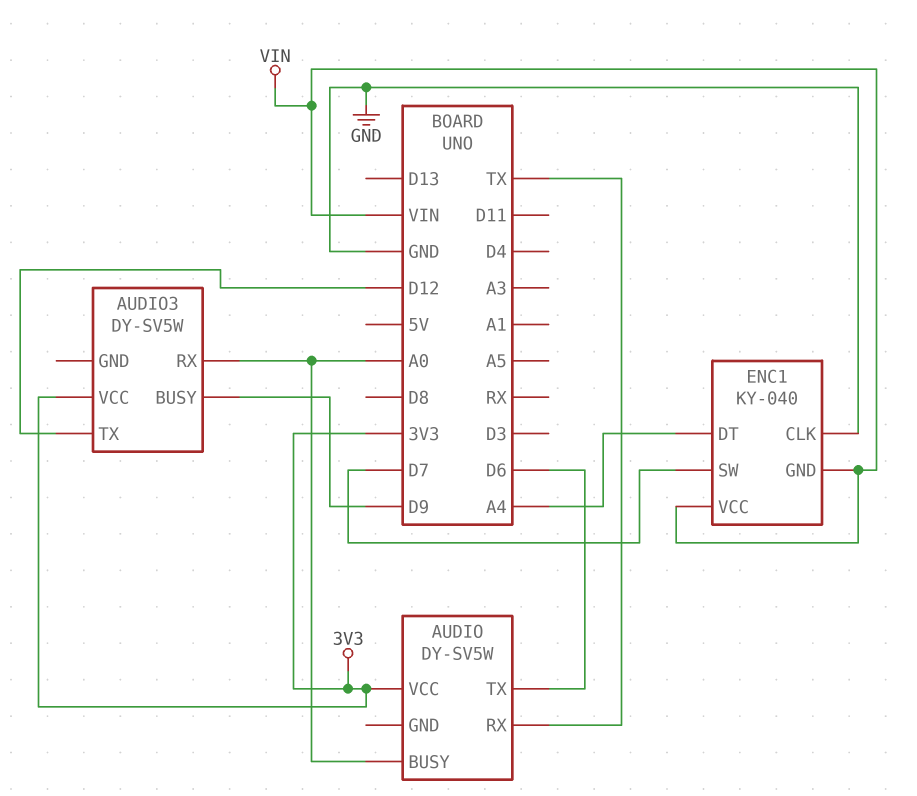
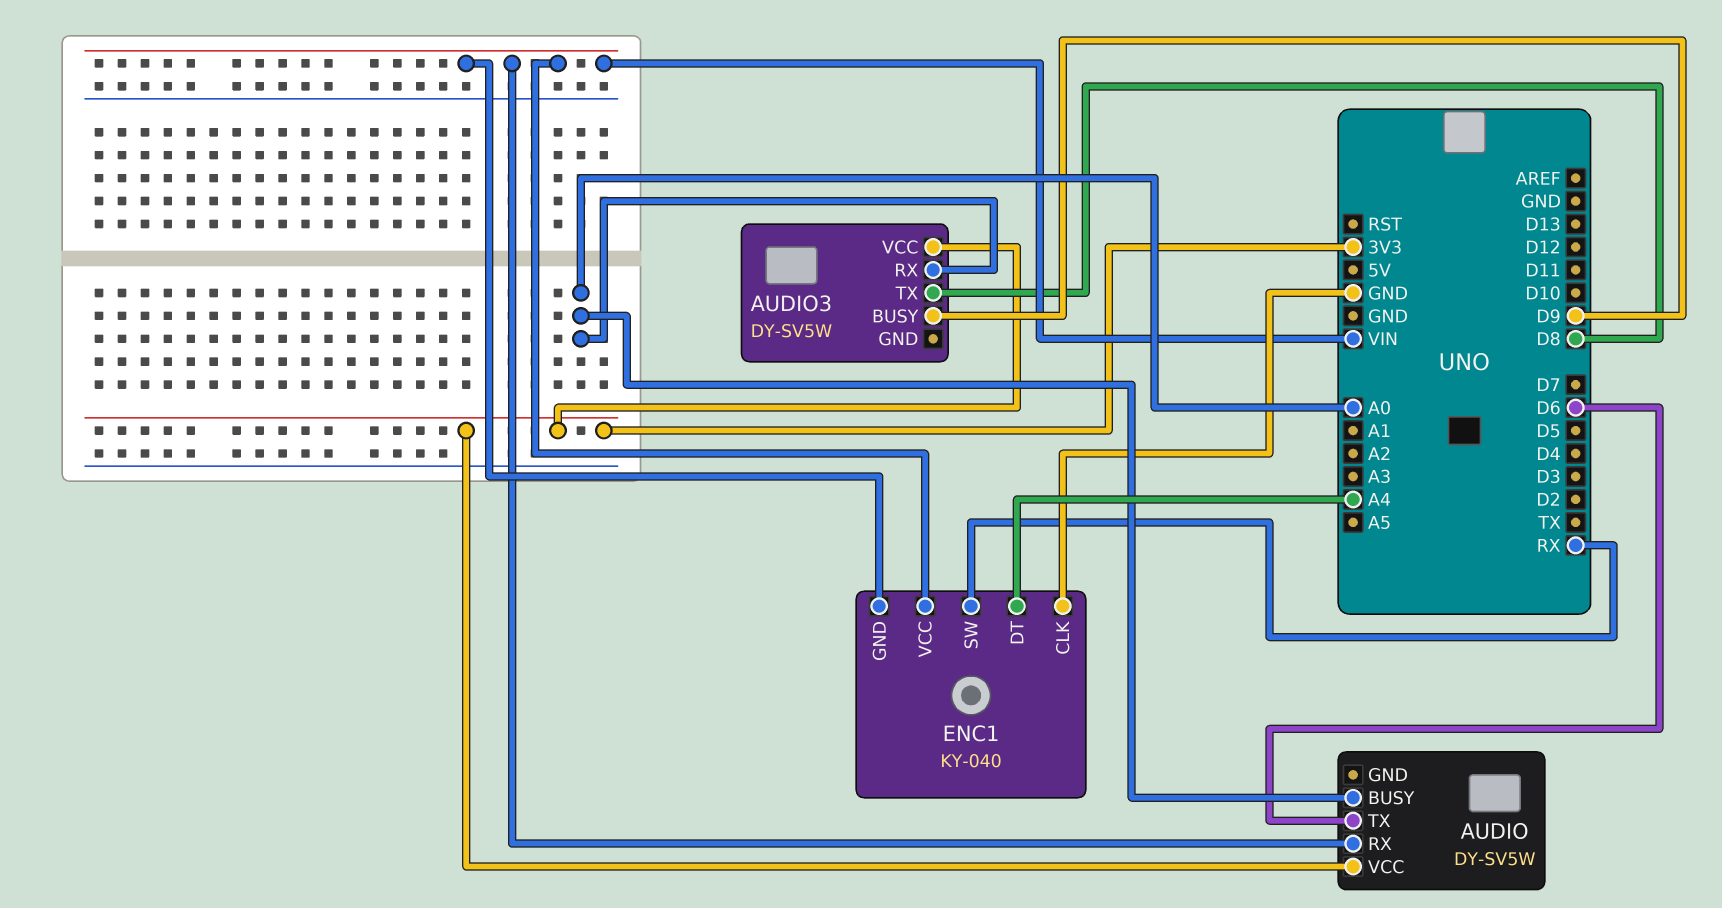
AUDIO pin RX: TX -> VIN
AUDIO3 pin TX: D12 -> D8
ENC1 pin SW: D7 -> RX

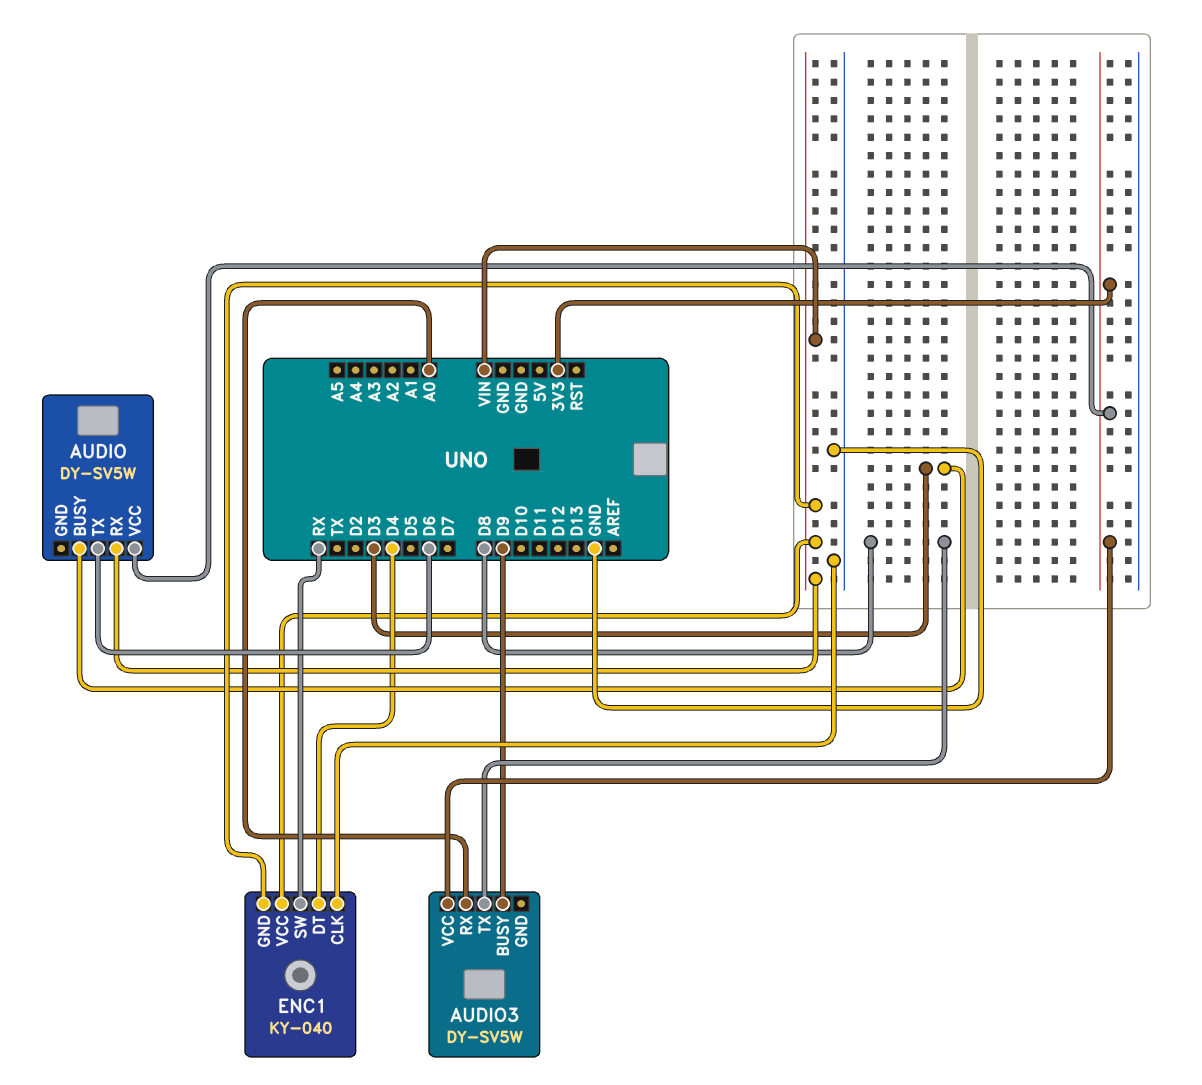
AUDIO pin BUSY: A0 -> D3
ENC1 pin DT: A4 -> D4

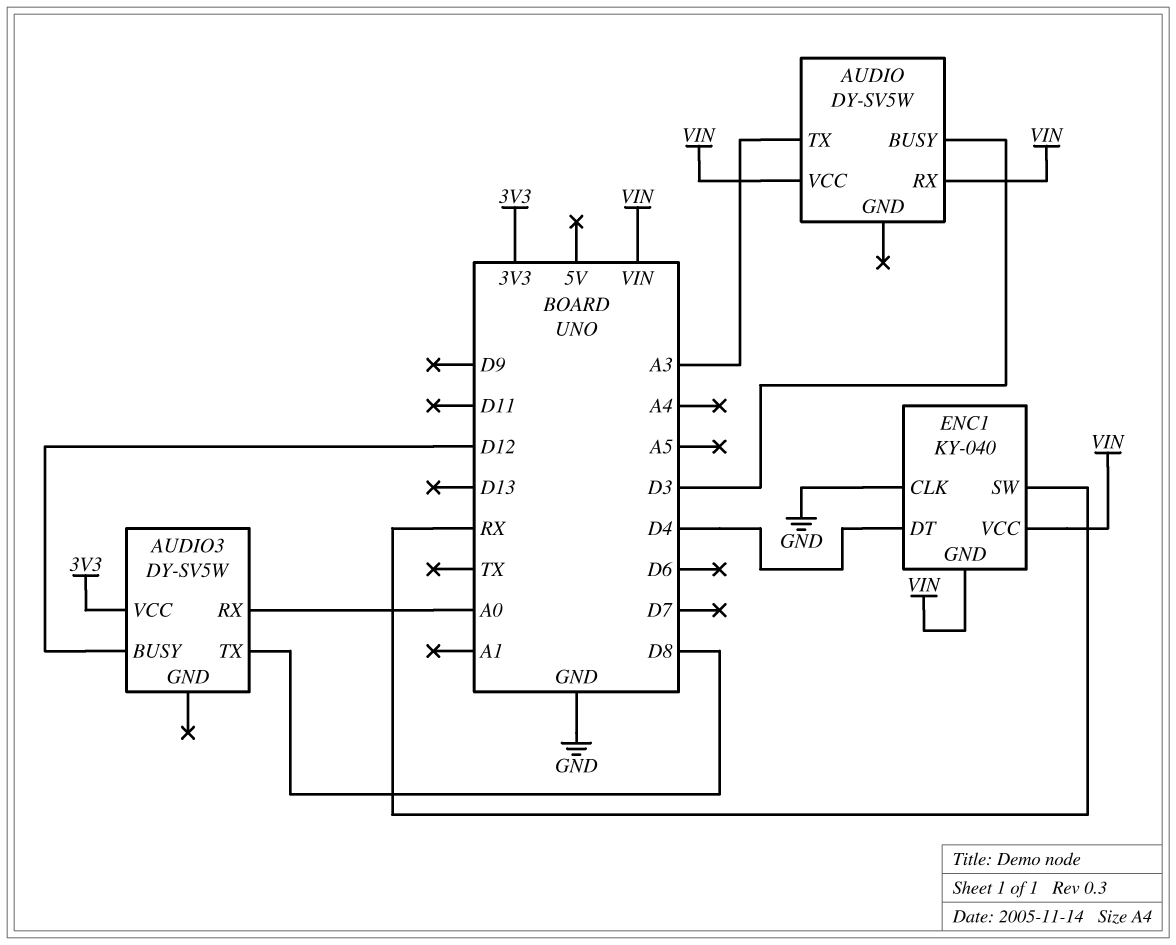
AUDIO pin TX: D6 -> A3
AUDIO pin VCC: 3V3 -> VIN
AUDIO3 pin BUSY: D9 -> D12

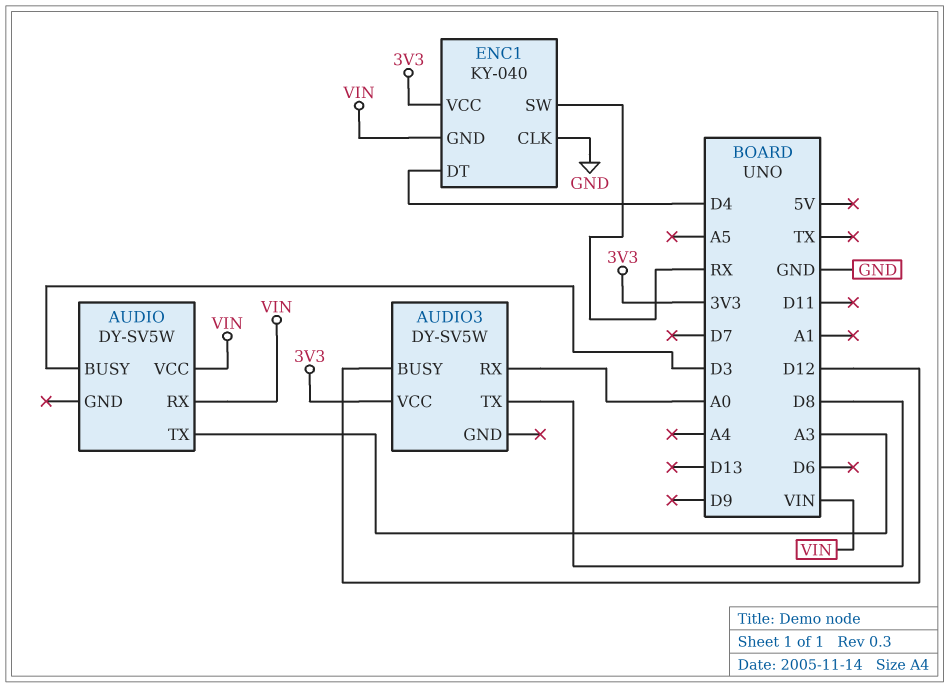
ENC1 pin VCC: VIN -> 3V3

